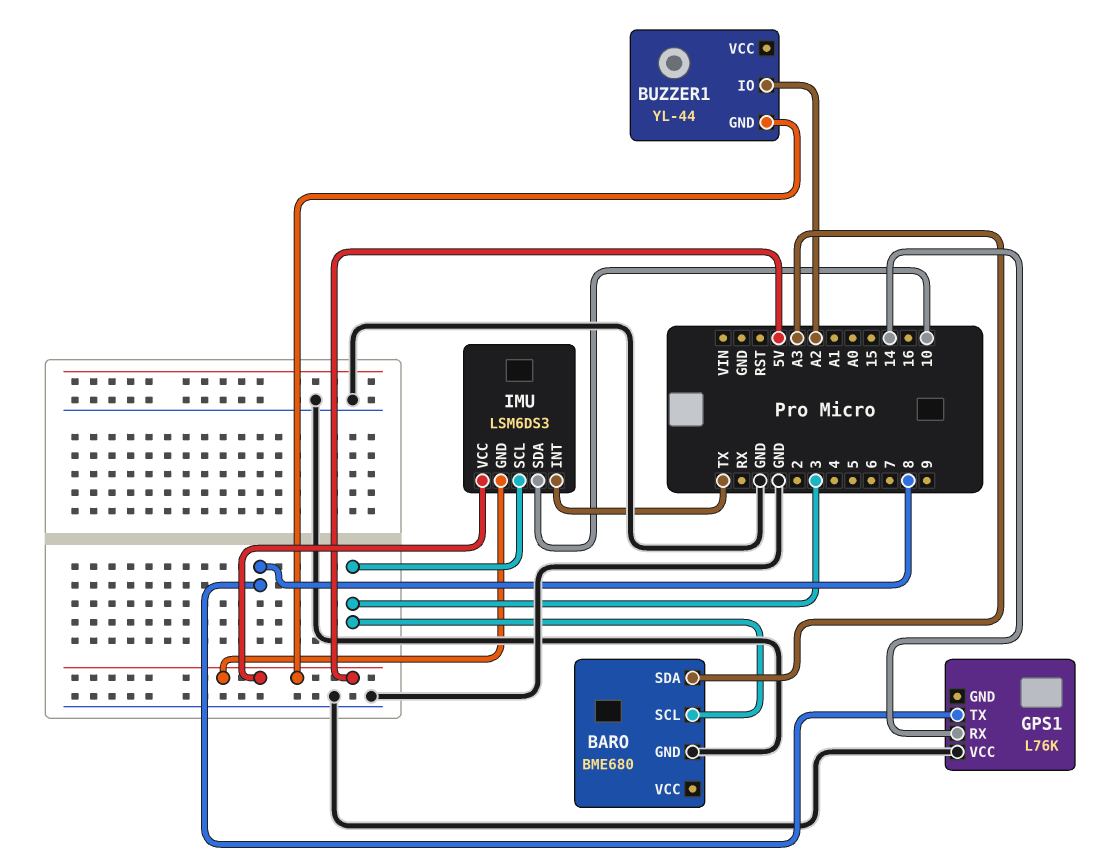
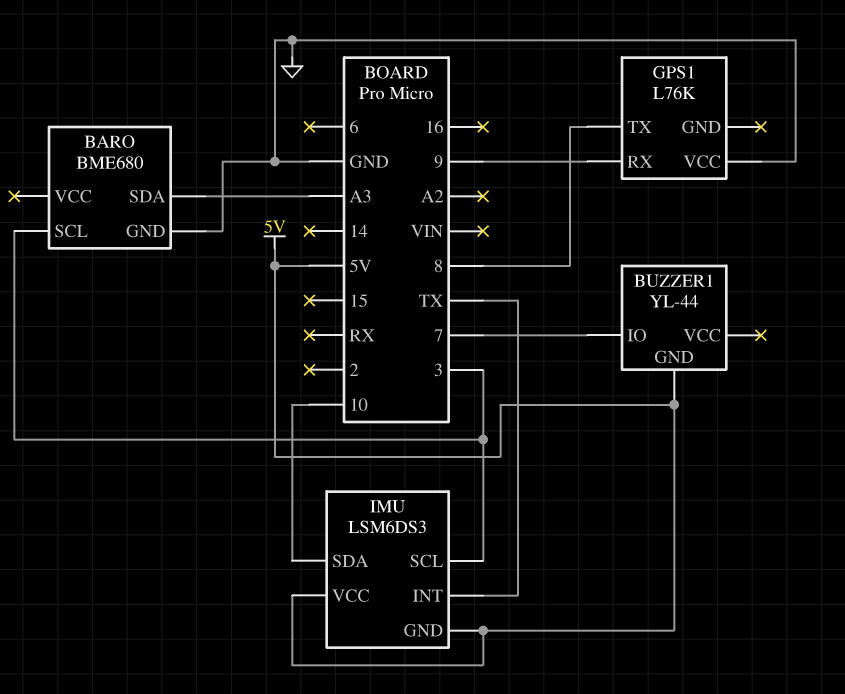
BUZZER1 pin IO: A2 -> 7
GPS1 pin RX: 14 -> 9

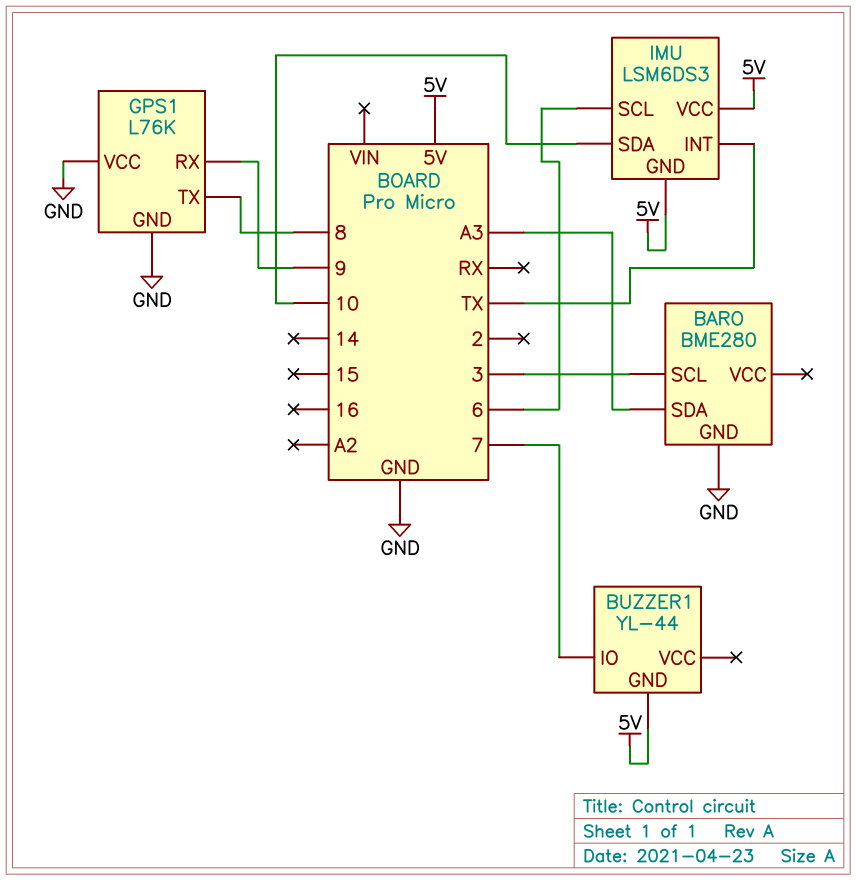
BARO: BME680 -> BME280
GPS1 pin GND: none -> GND
IMU pin SCL: 3 -> 6

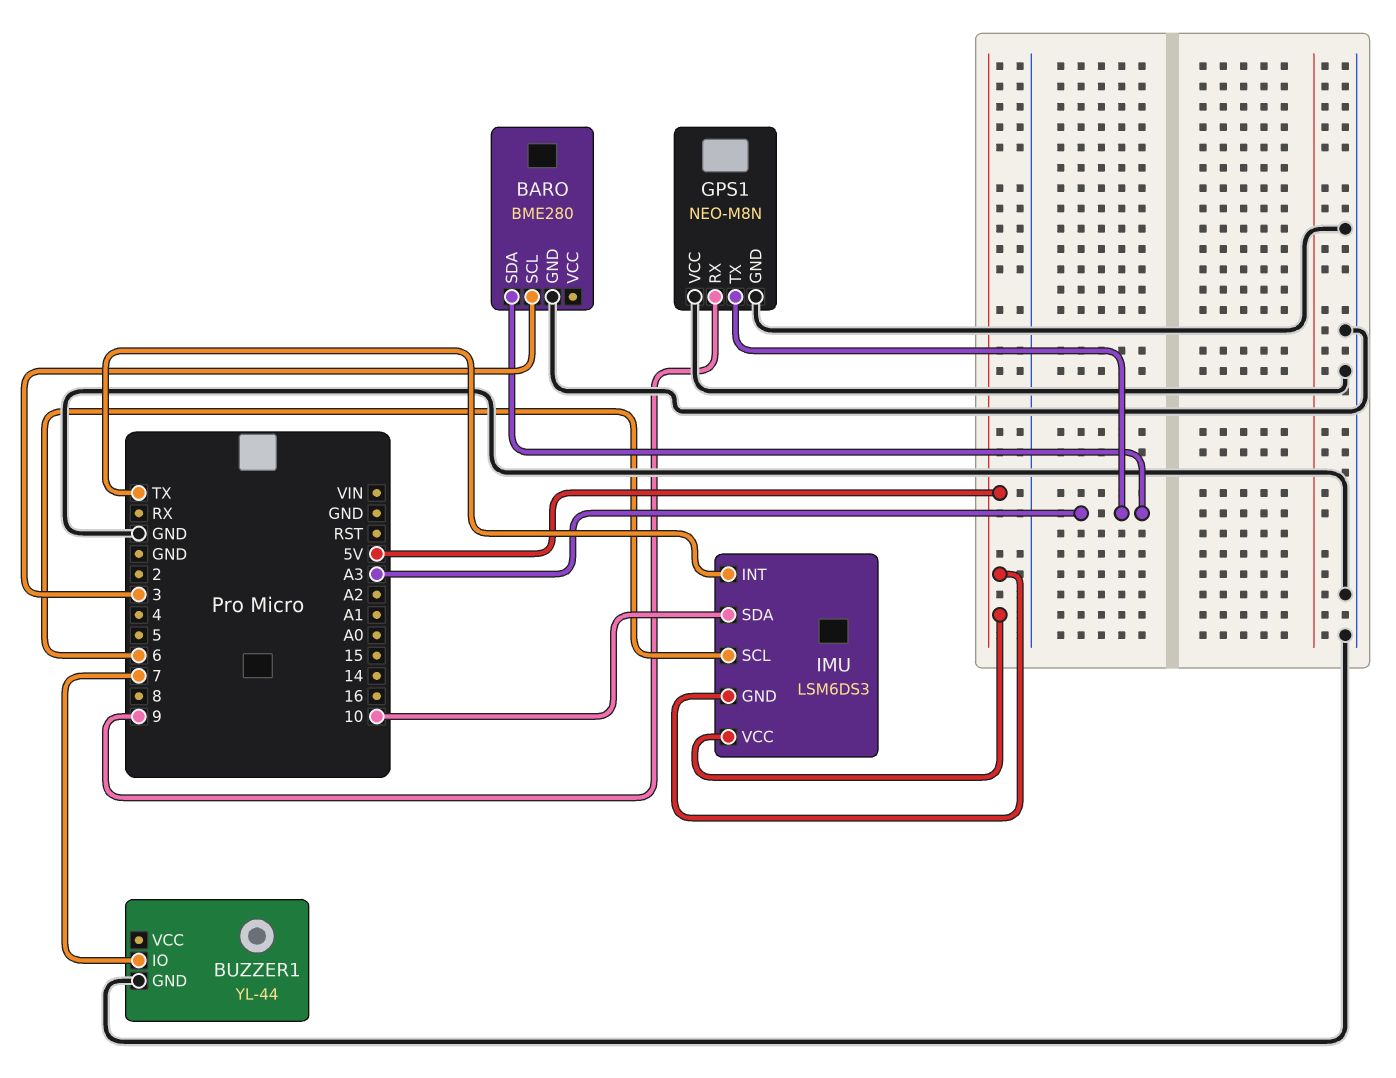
BUZZER1 pin GND: 5V -> GND
GPS1: L76K -> NEO-M8N
GPS1 pin TX: 8 -> A3

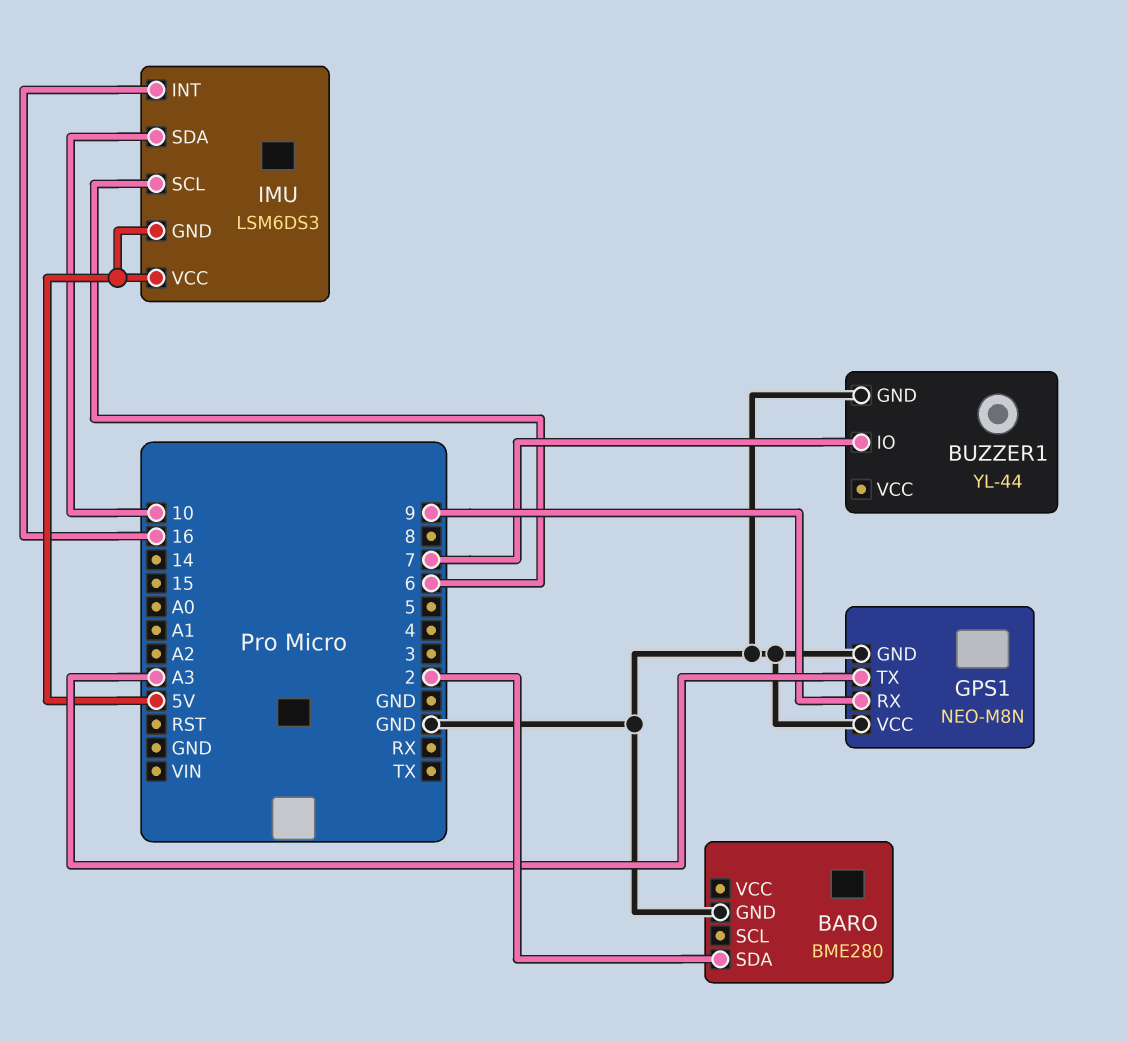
BARO pin SCL: 3 -> none
BARO pin SDA: A3 -> 2
IMU pin INT: TX -> 16

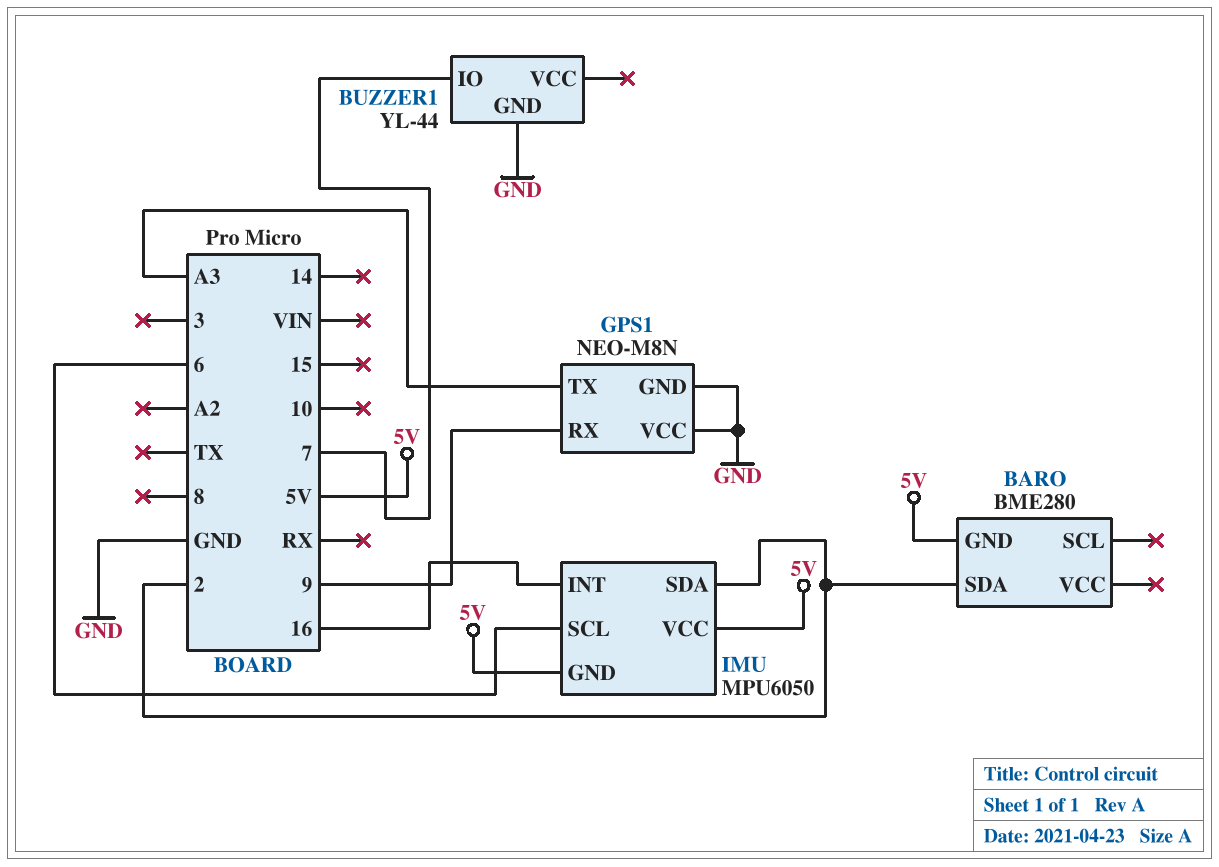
BARO pin GND: GND -> 5V
IMU: LSM6DS3 -> MPU6050
IMU pin SDA: 10 -> 2

